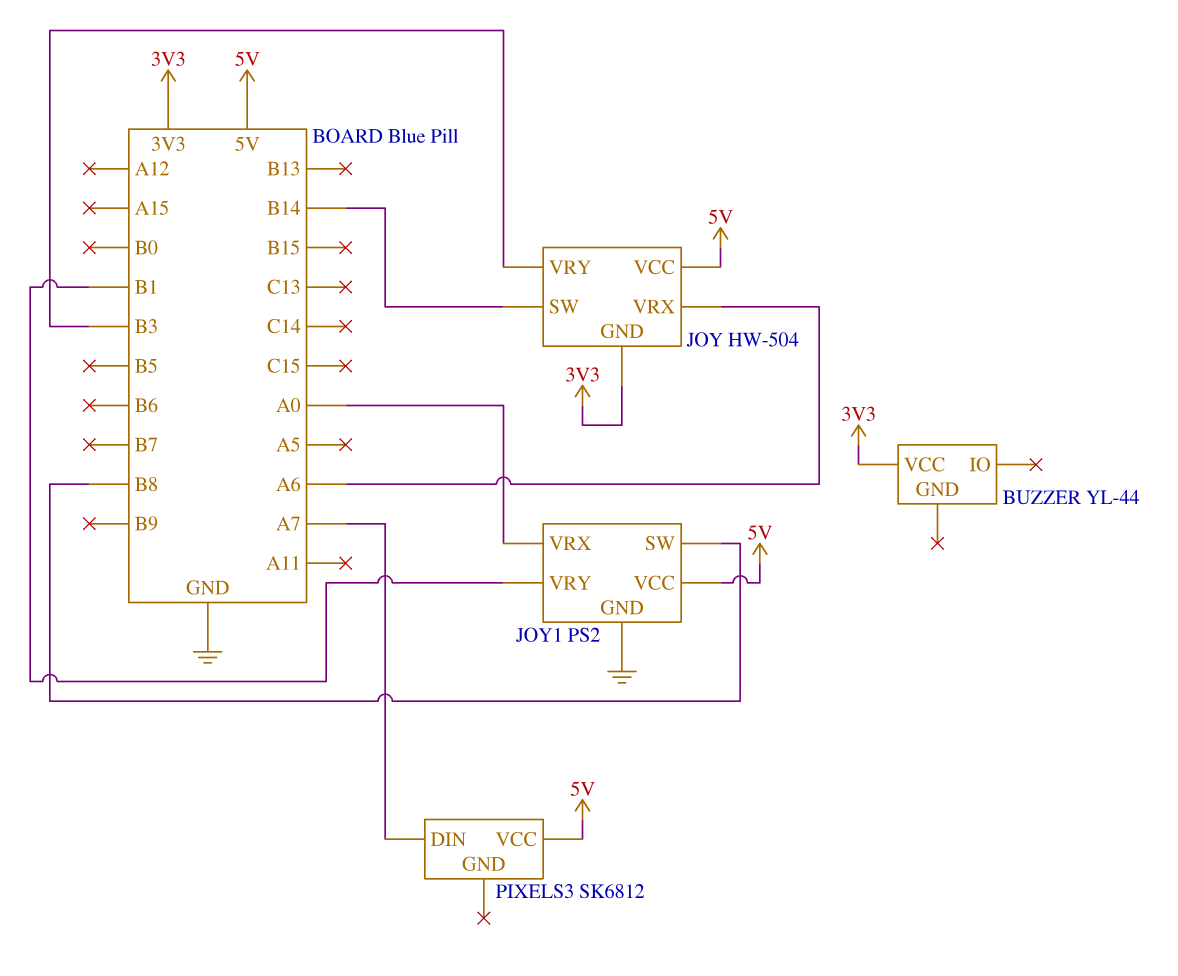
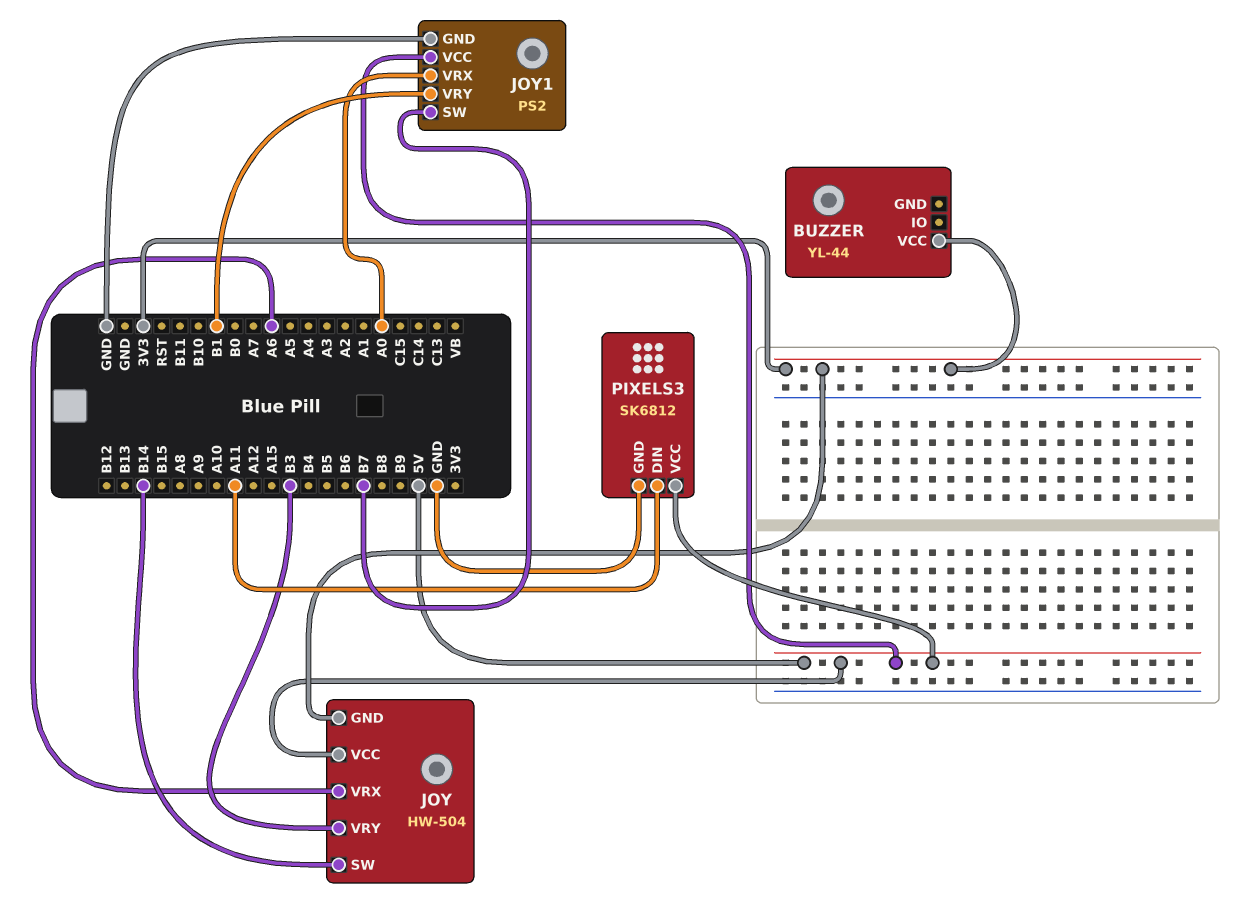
JOY1 pin SW: B8 -> B7
PIXELS3 pin DIN: A7 -> A11
PIXELS3 pin GND: none -> GND

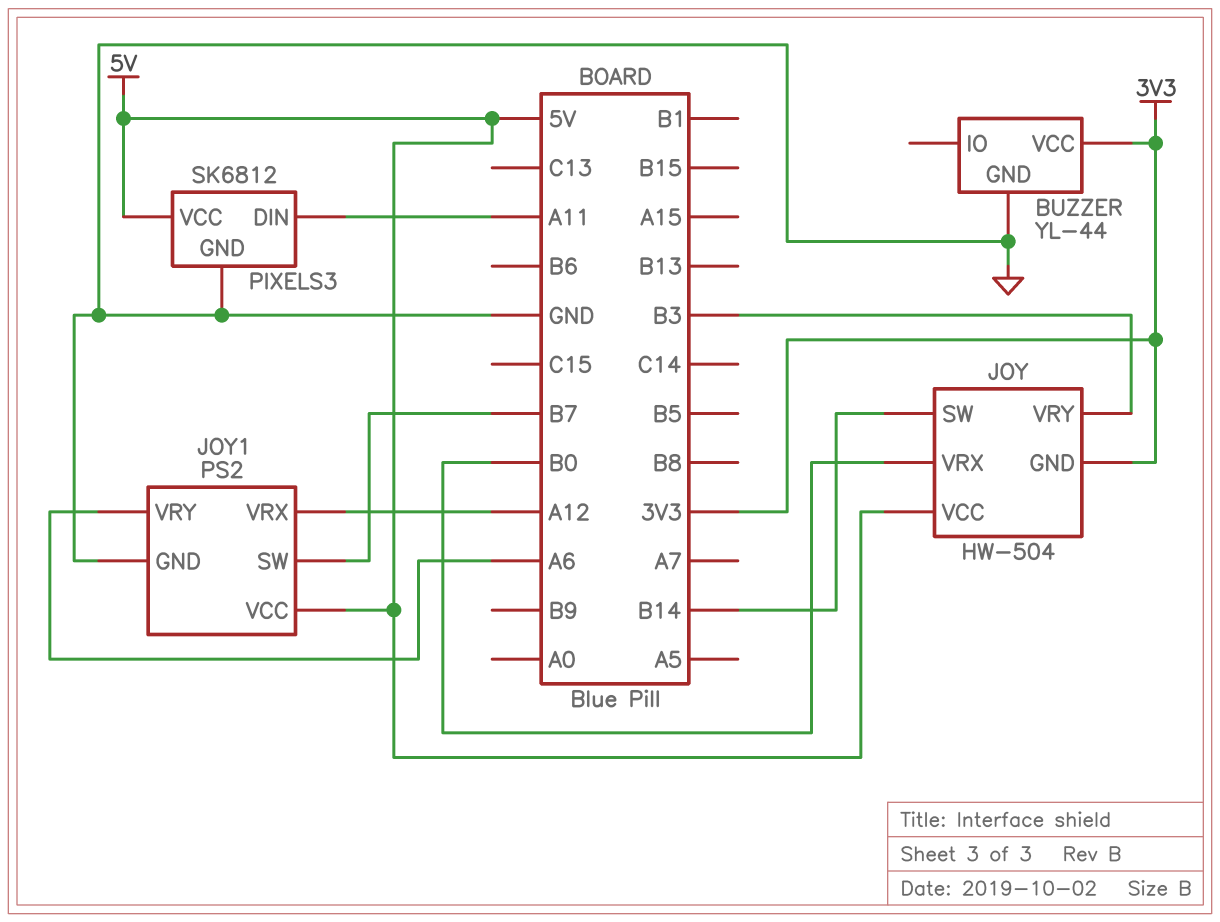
BUZZER pin GND: none -> GND
JOY pin VRX: A6 -> B0
JOY1 pin VRX: A0 -> A12
JOY1 pin VRY: B1 -> A6

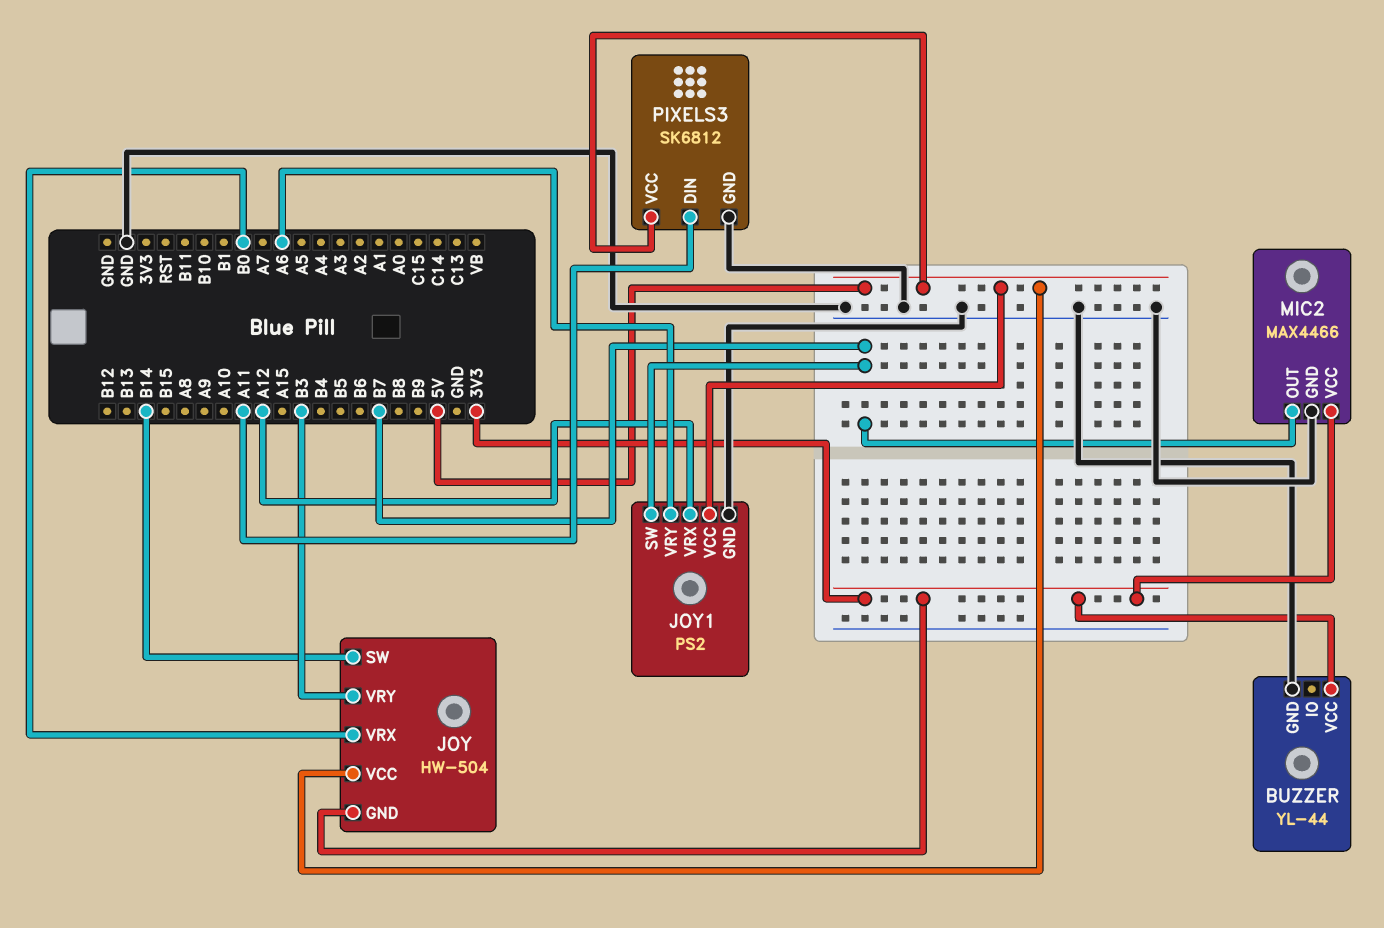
MIC2: none -> MAX4466
MIC2 pin GND: none -> GND
MIC2 pin OUT: none -> B7
MIC2 pin VCC: none -> 3V3

